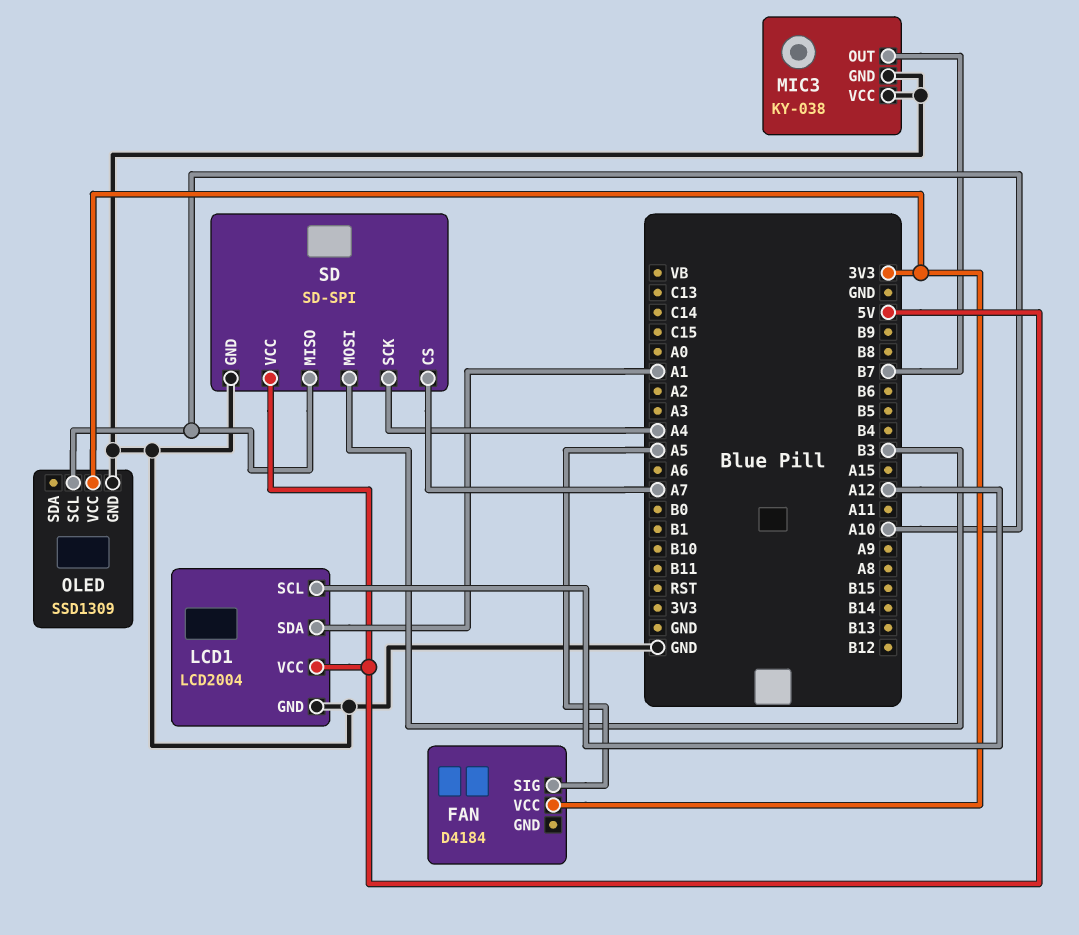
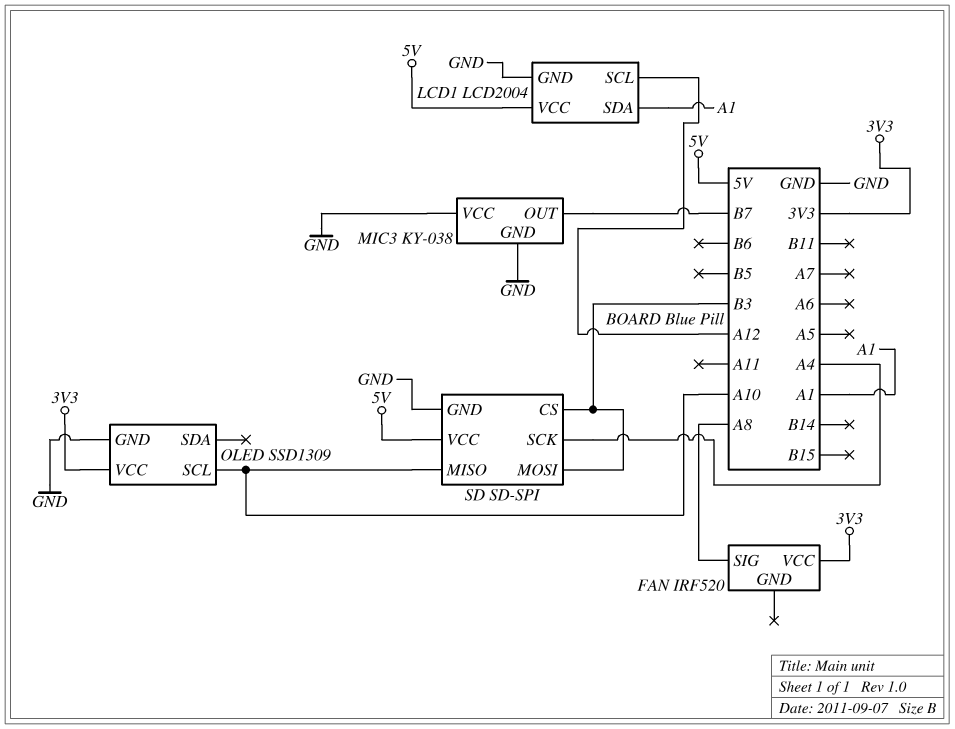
FAN: D4184 -> IRF520
FAN pin SIG: A5 -> A8
SD pin CS: A7 -> B3

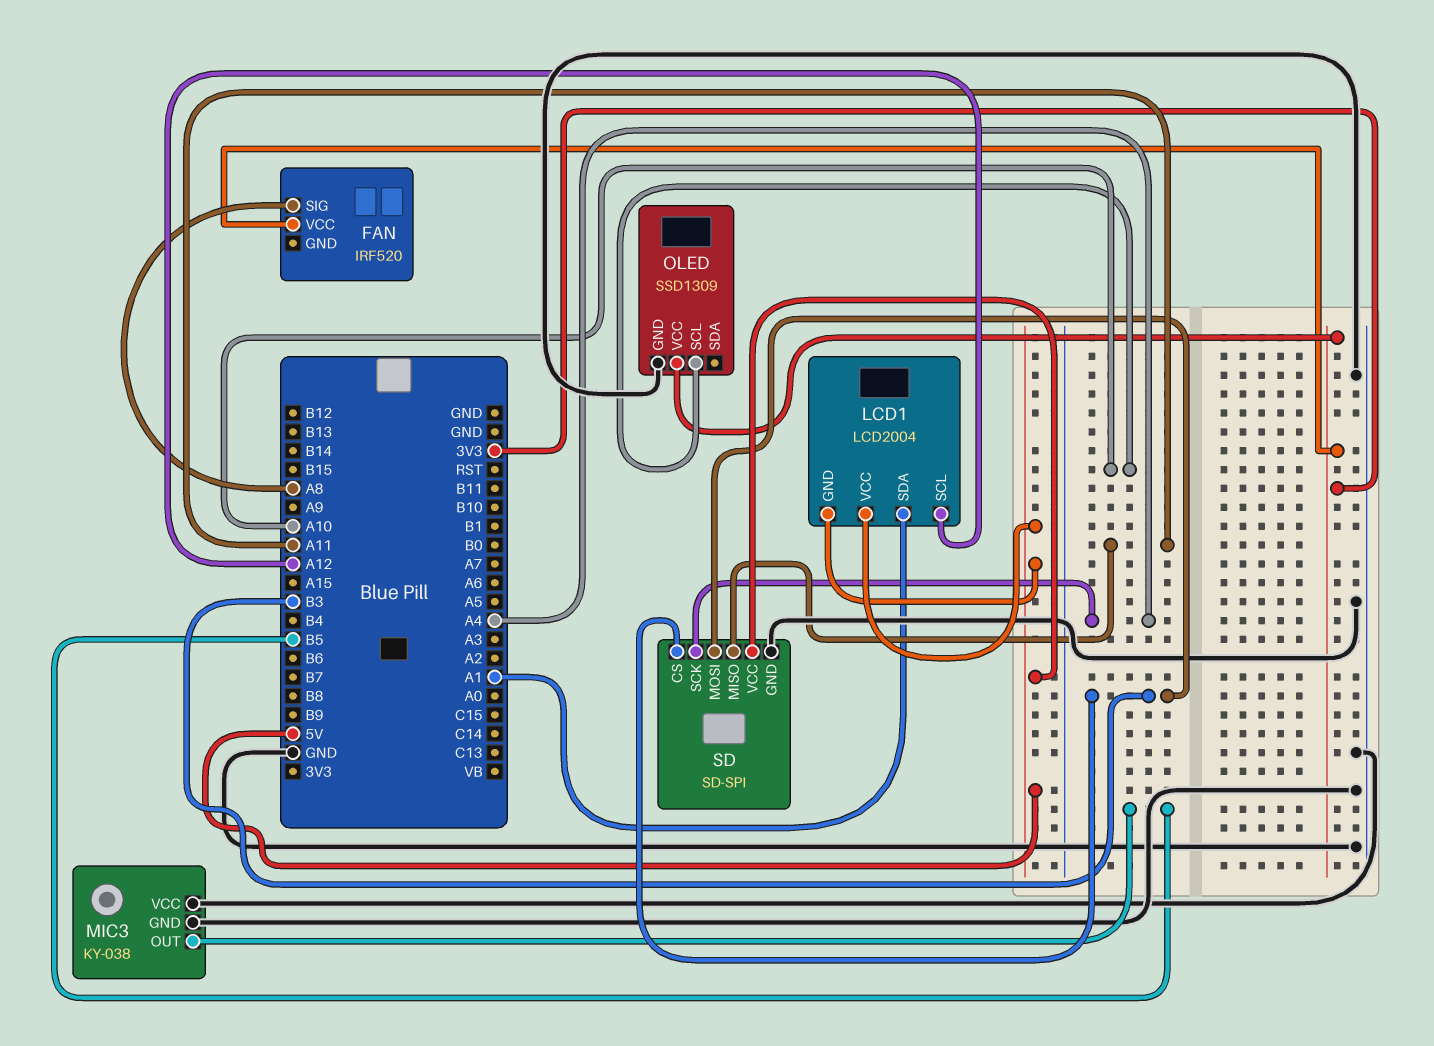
LCD1 pin GND: GND -> 5V
MIC3 pin OUT: B7 -> B5
SD pin MISO: A10 -> A11

